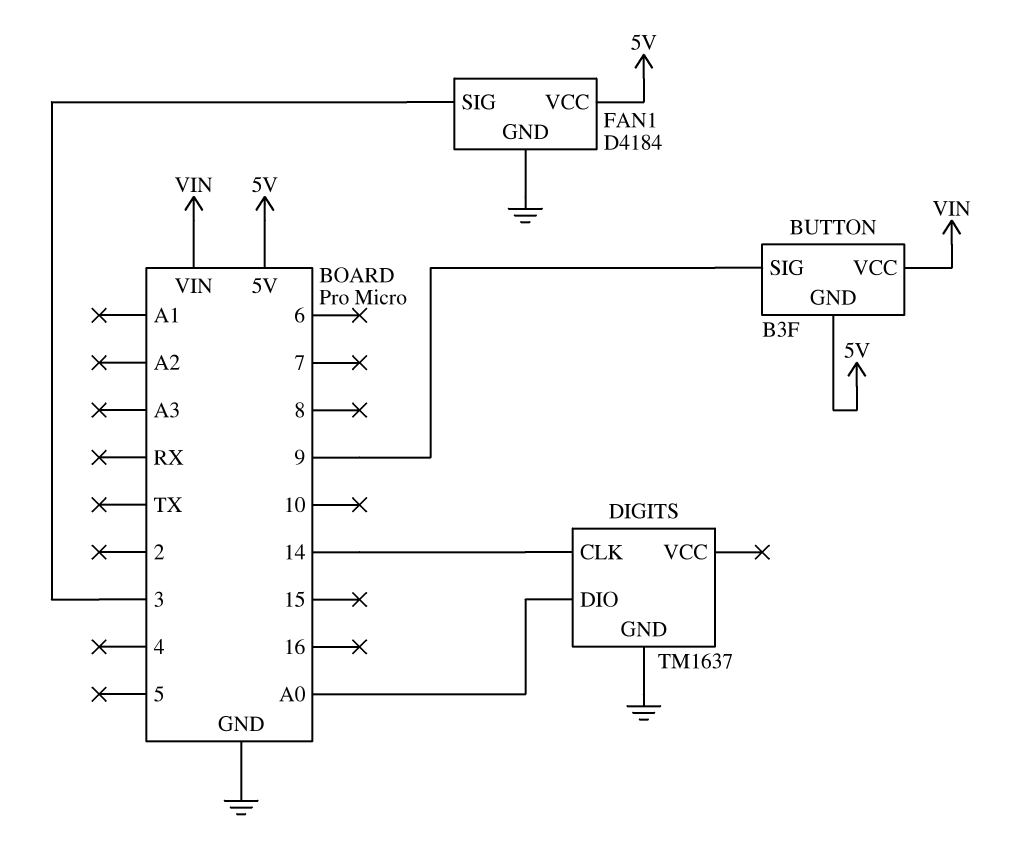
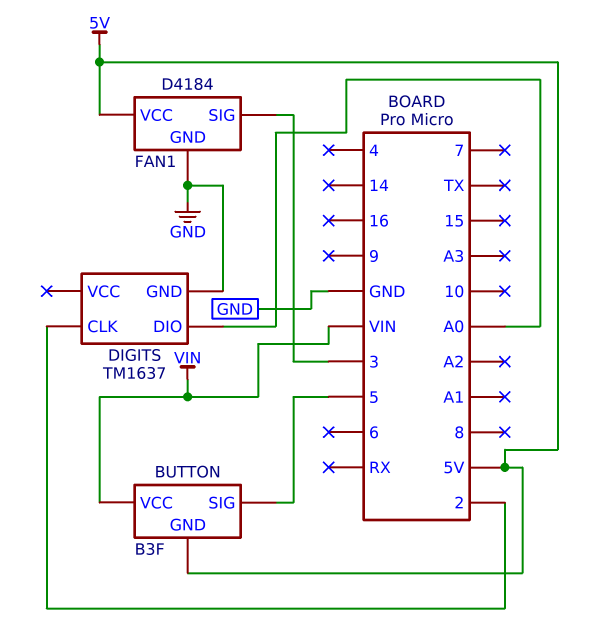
BUTTON pin SIG: 9 -> 5
DIGITS pin CLK: 14 -> 2

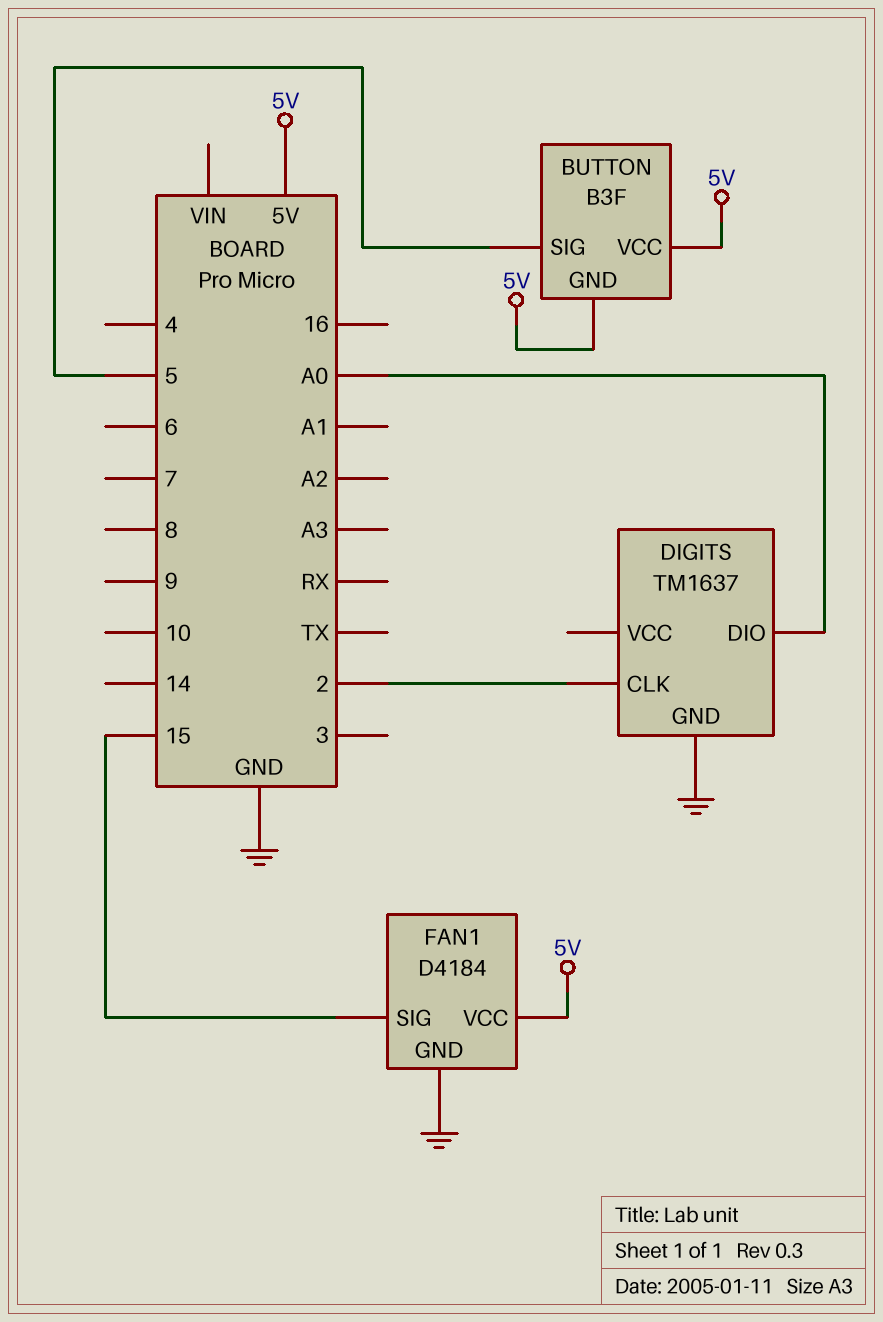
BUTTON pin VCC: VIN -> 5V
FAN1 pin SIG: 3 -> 15

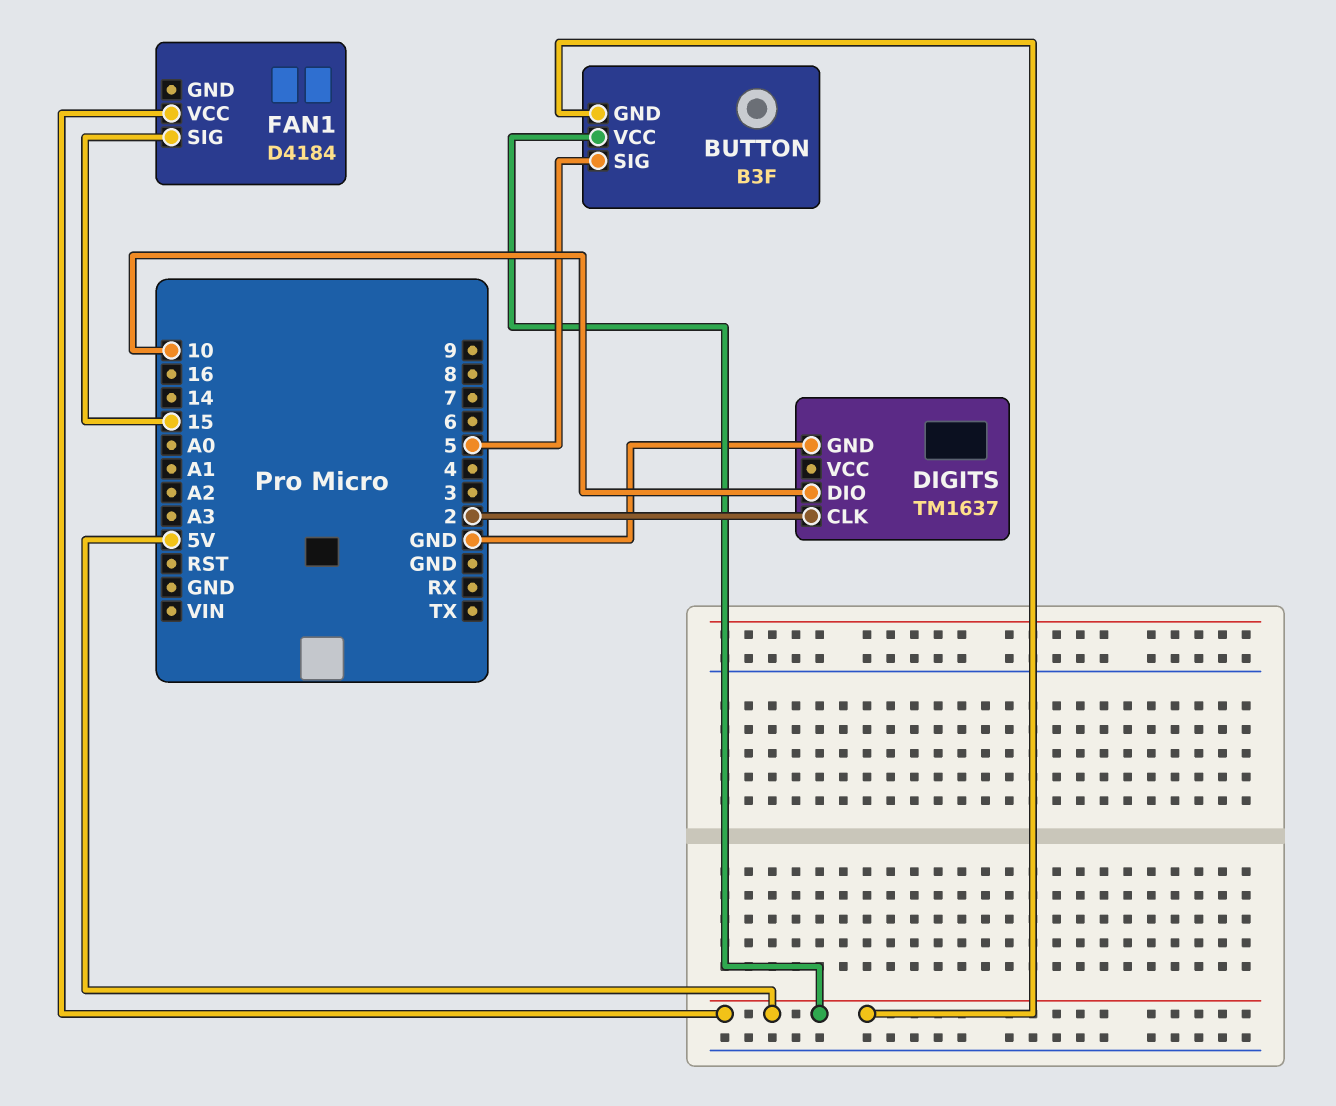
DIGITS pin DIO: A0 -> 10
FAN1 pin GND: GND -> none

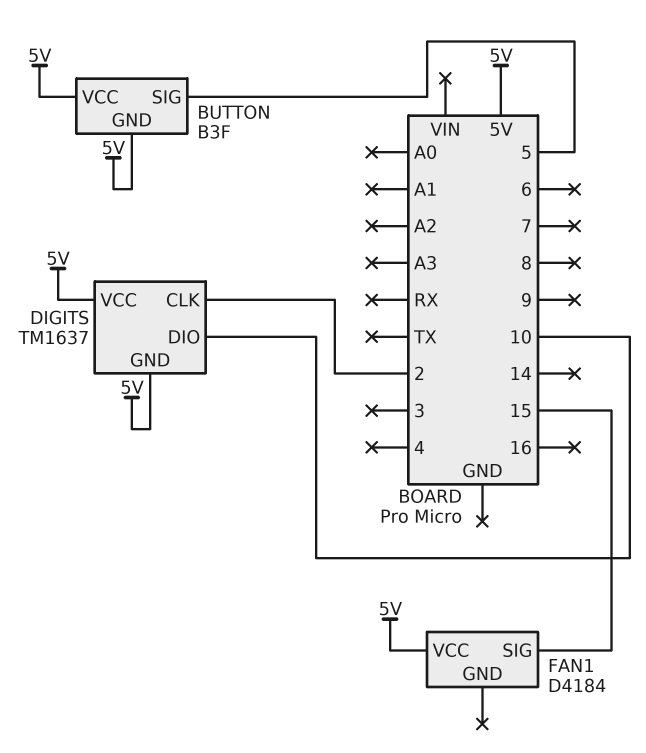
DIGITS pin GND: GND -> 5V
DIGITS pin VCC: none -> 5V

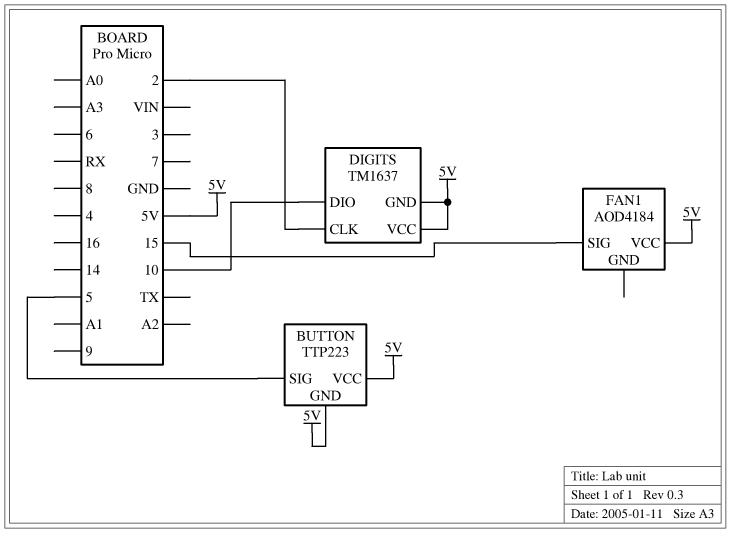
BUTTON: B3F -> TTP223
FAN1: D4184 -> AOD4184

